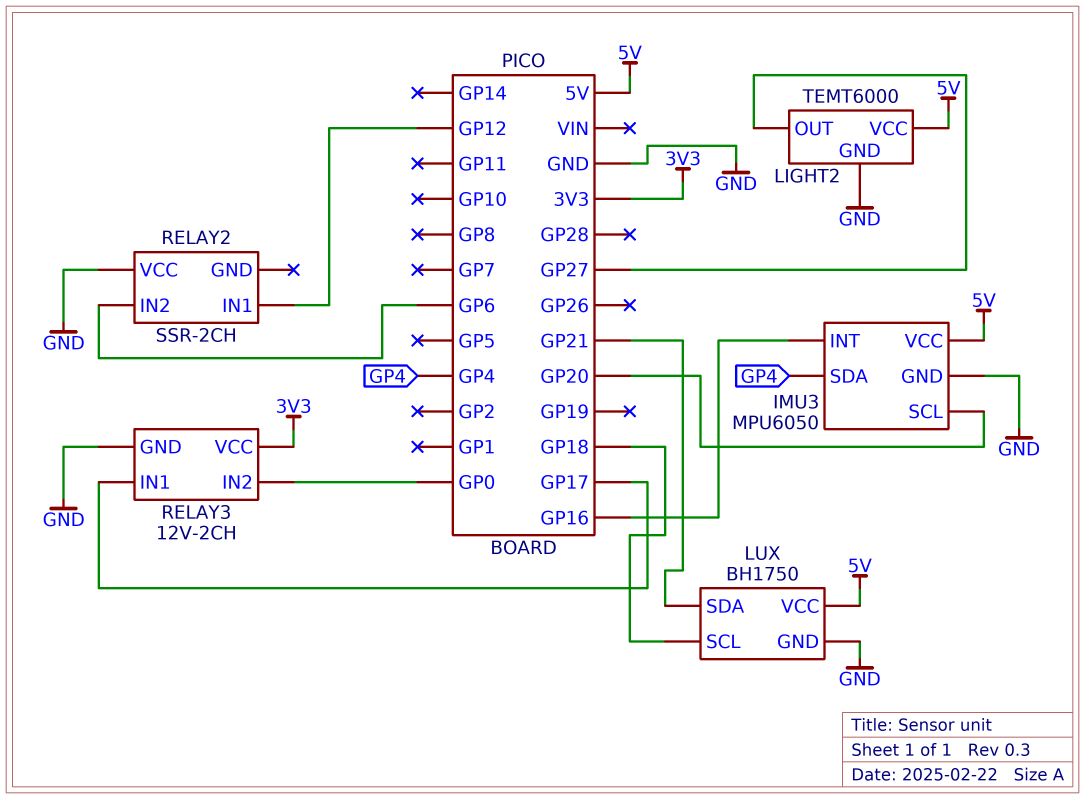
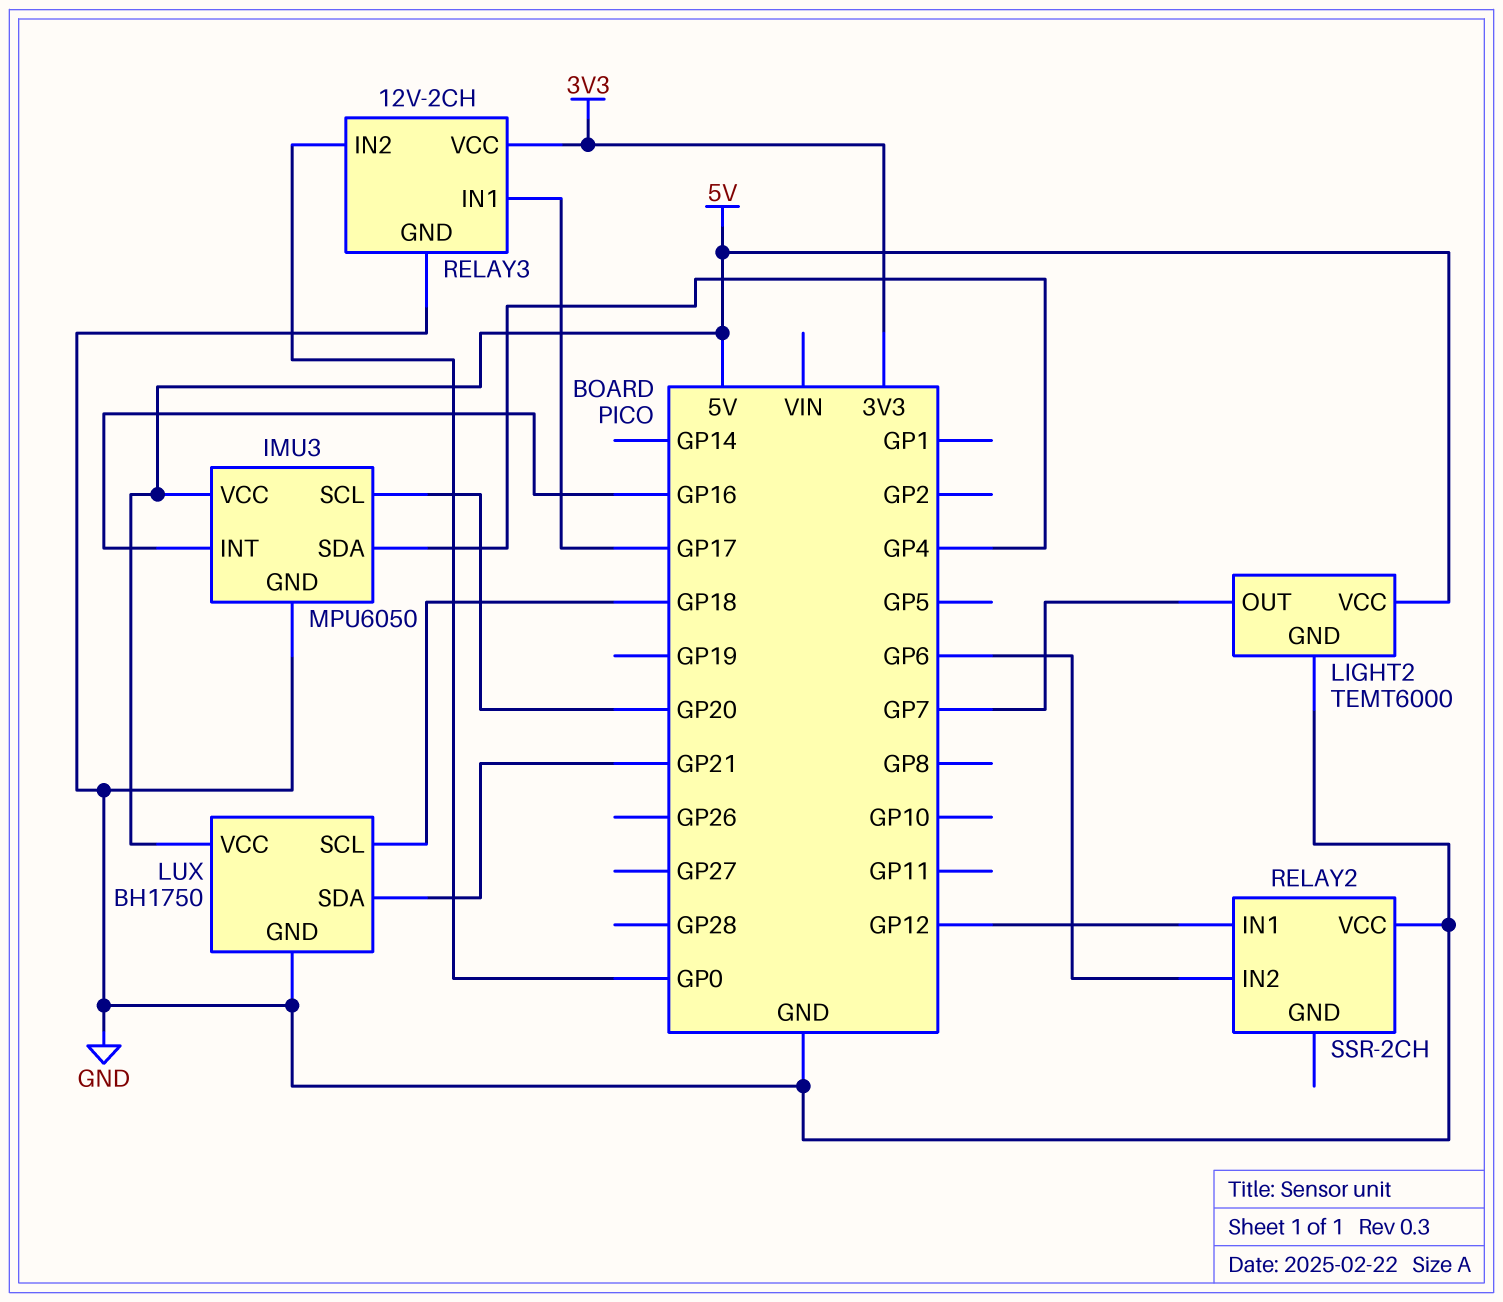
LIGHT2 pin OUT: GP27 -> GP7

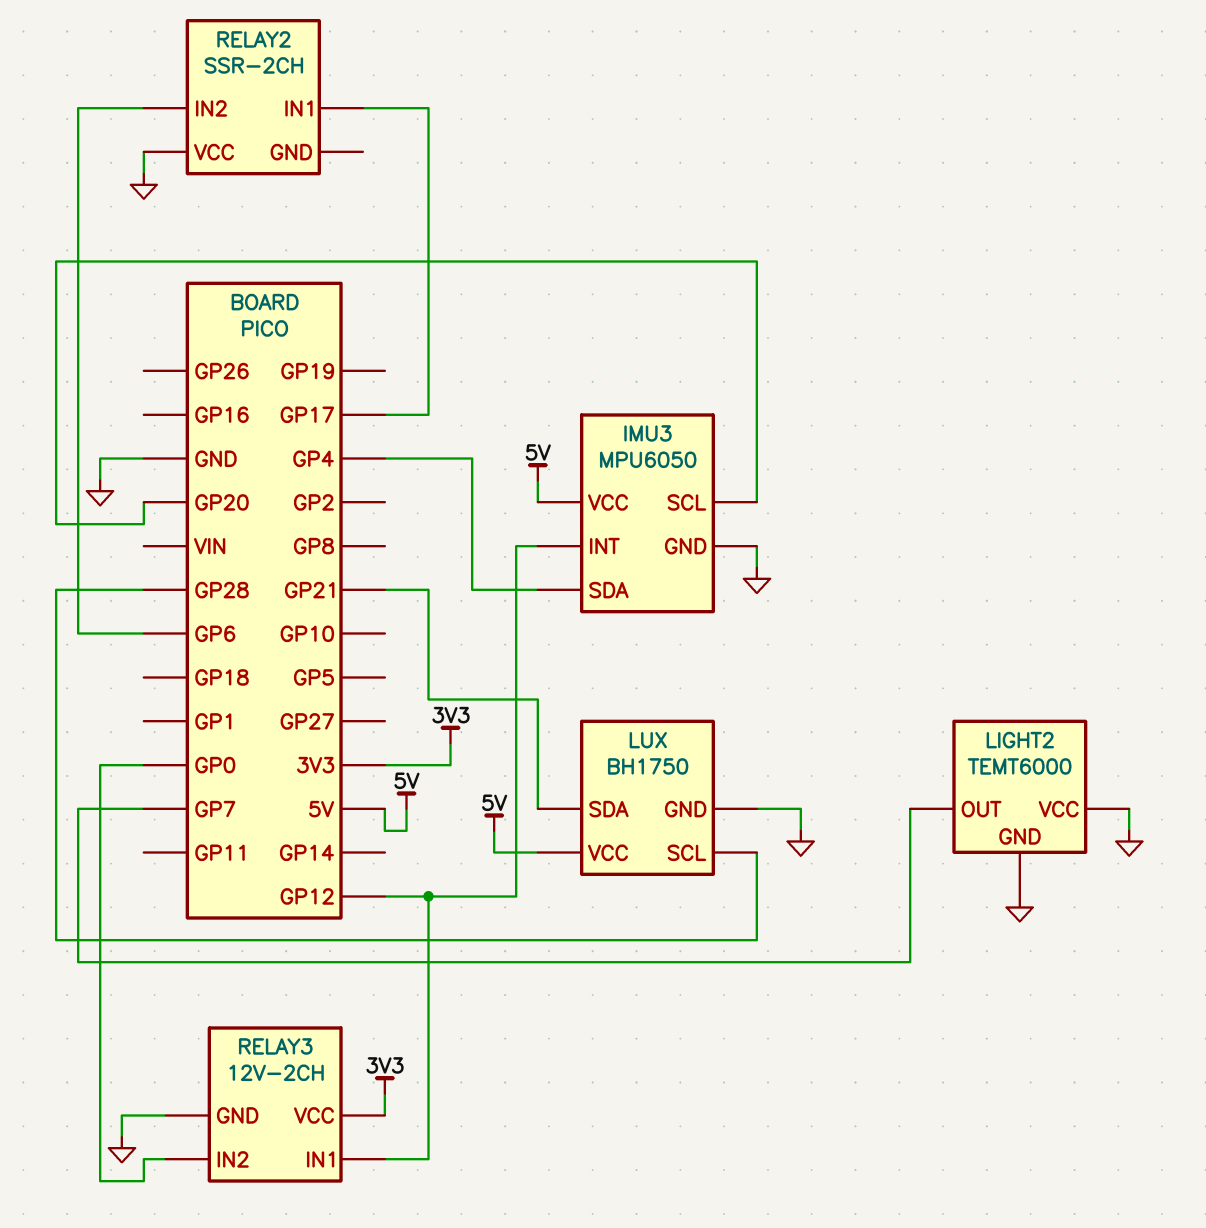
IMU3 pin INT: GP16 -> GP12
LIGHT2 pin VCC: 5V -> GND
LUX pin SCL: GP18 -> GP28
RELAY2 pin IN1: GP12 -> GP17
RELAY3 pin IN1: GP17 -> GP12

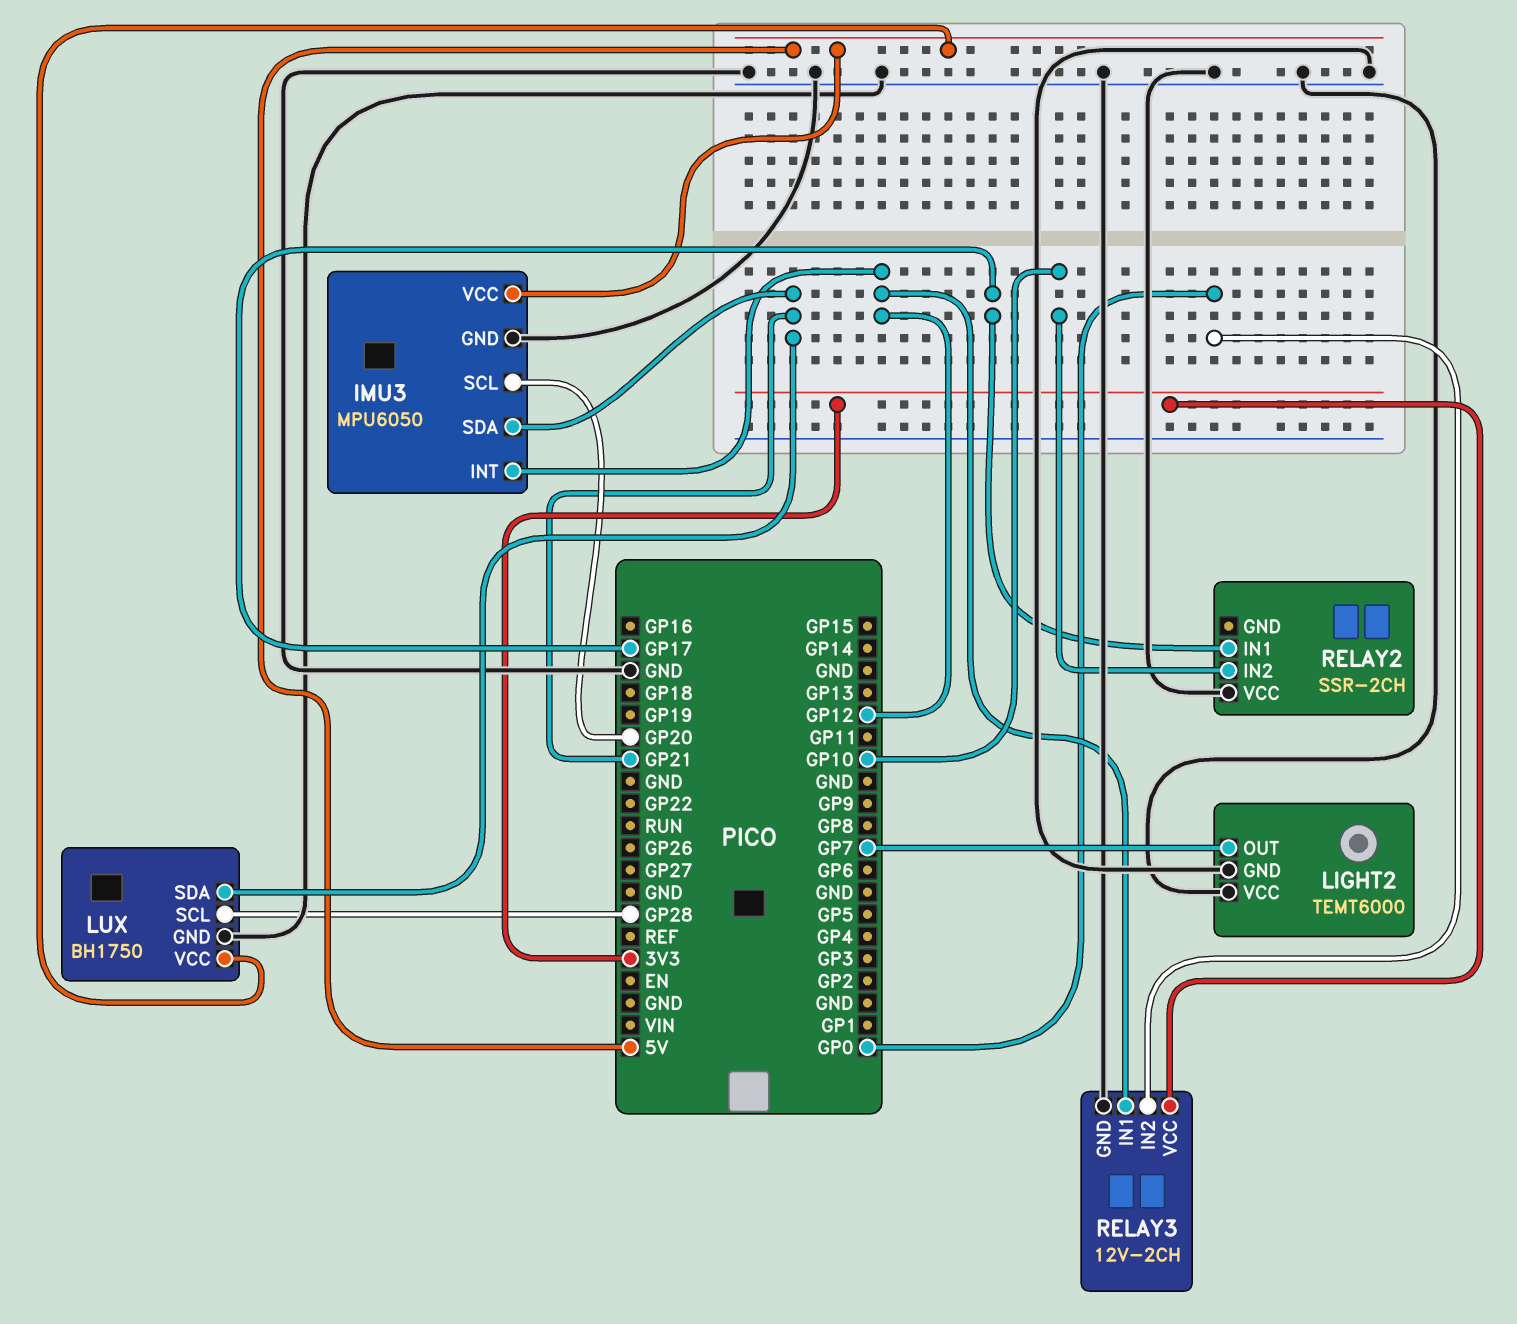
IMU3 pin SDA: GP4 -> GP21
RELAY2 pin IN2: GP6 -> GP10

